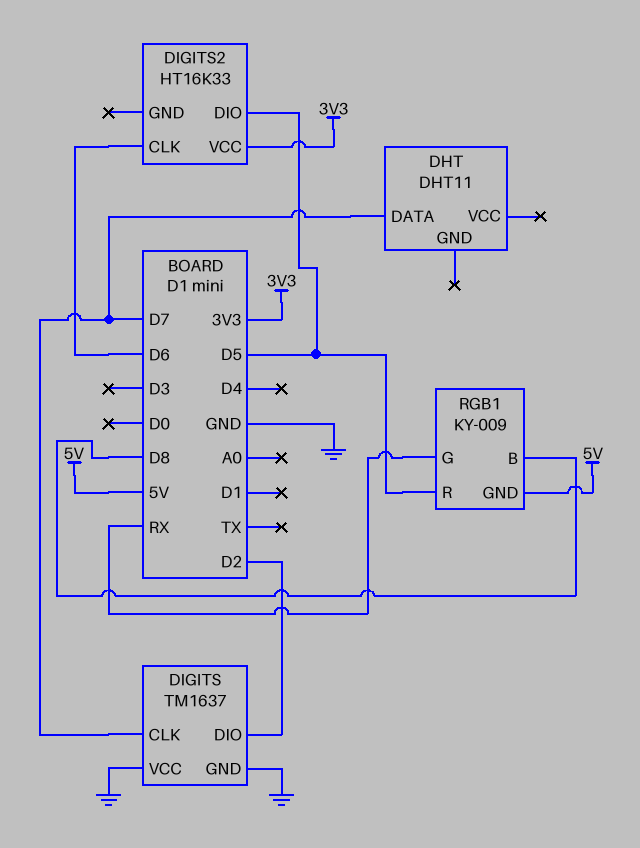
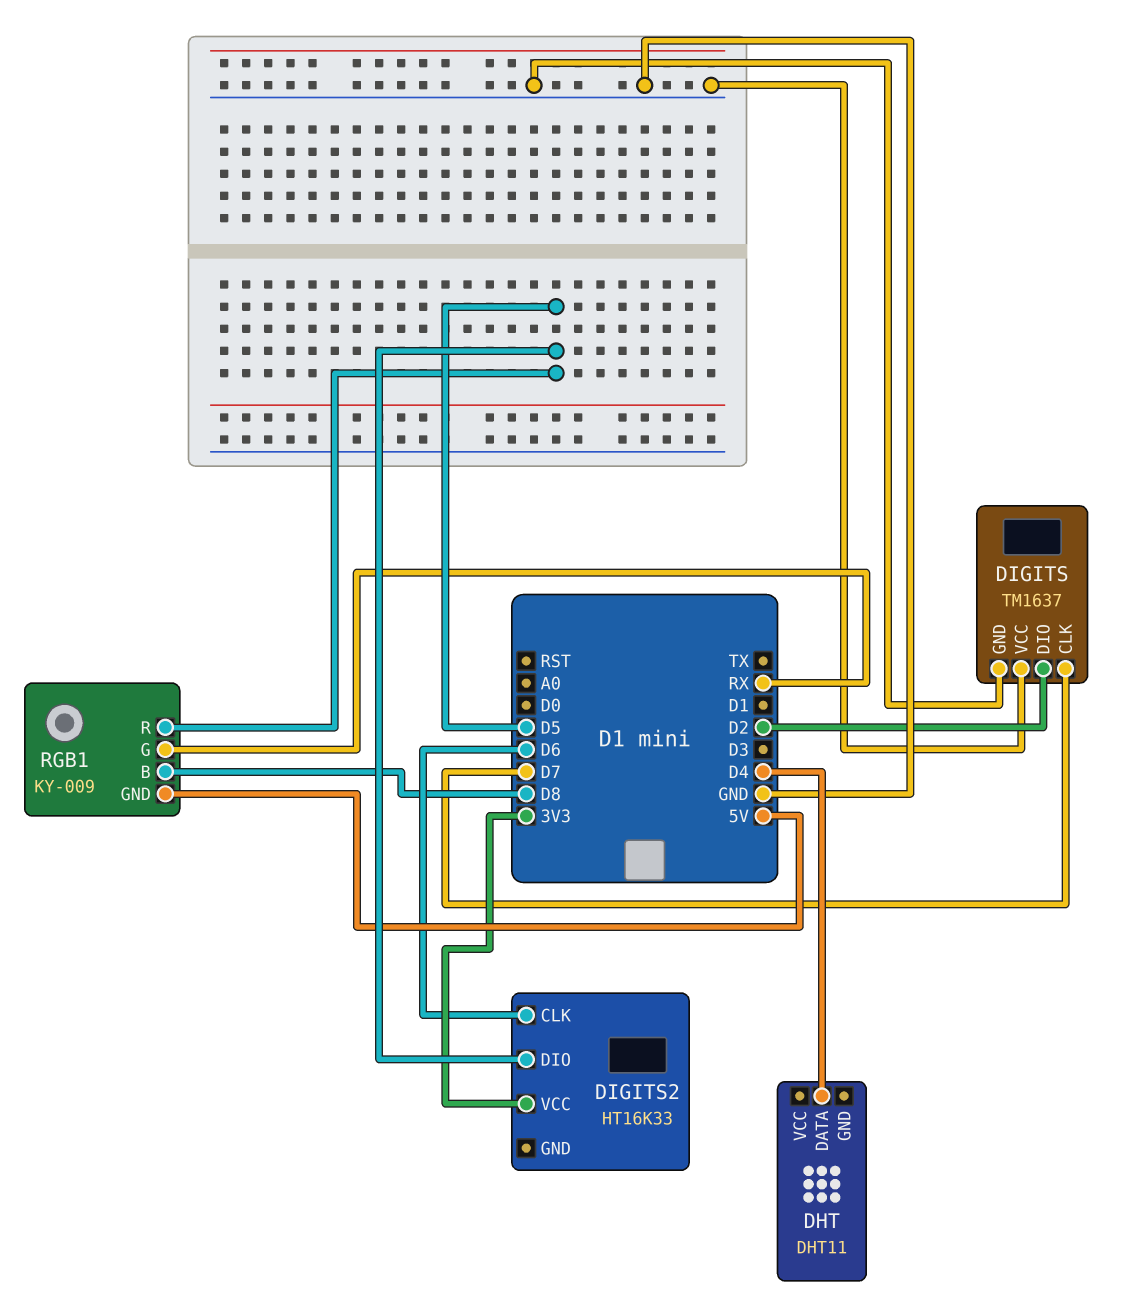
DHT pin DATA: D7 -> D4

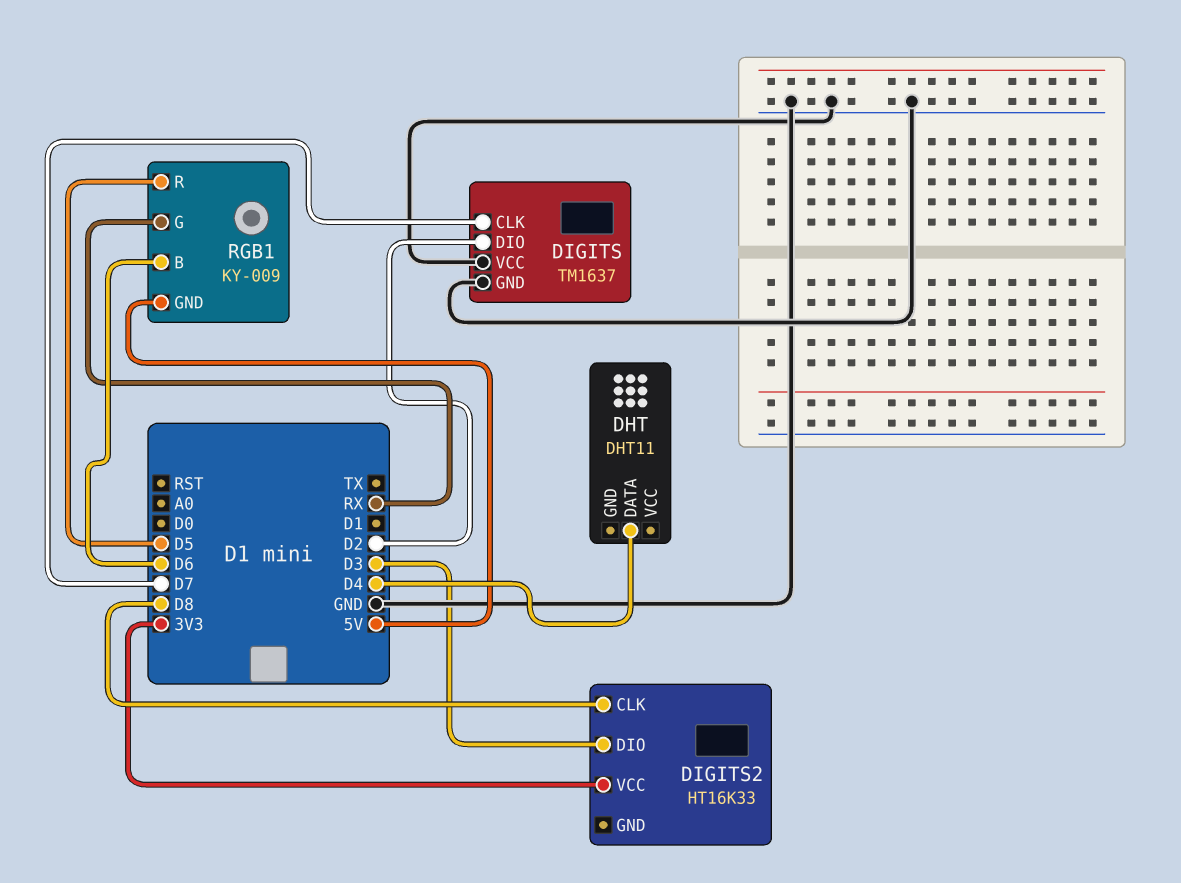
DIGITS2 pin CLK: D6 -> D8
DIGITS2 pin DIO: D5 -> D3
RGB1 pin B: D8 -> D6

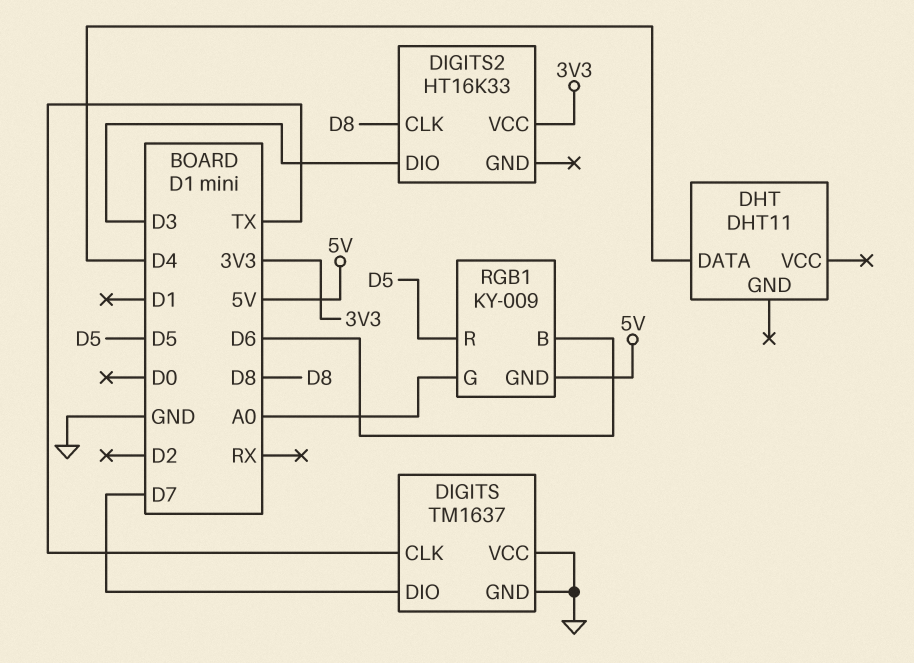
DIGITS pin CLK: D7 -> TX
DIGITS pin DIO: D2 -> D7
RGB1 pin G: RX -> A0

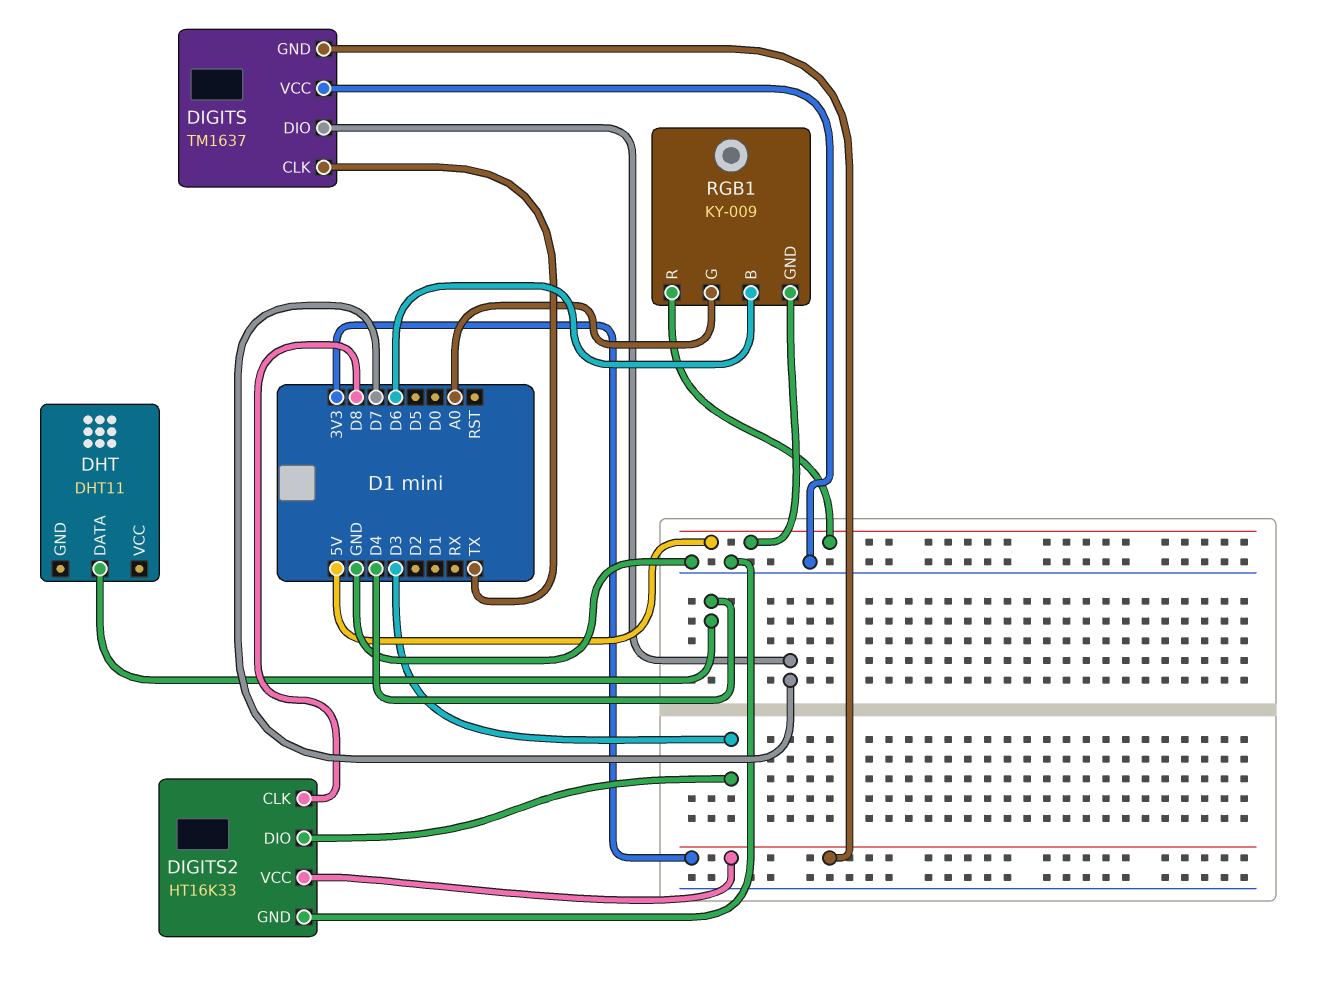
DIGITS pin GND: GND -> 3V3
DIGITS2 pin GND: none -> GND
RGB1 pin R: D5 -> 5V

